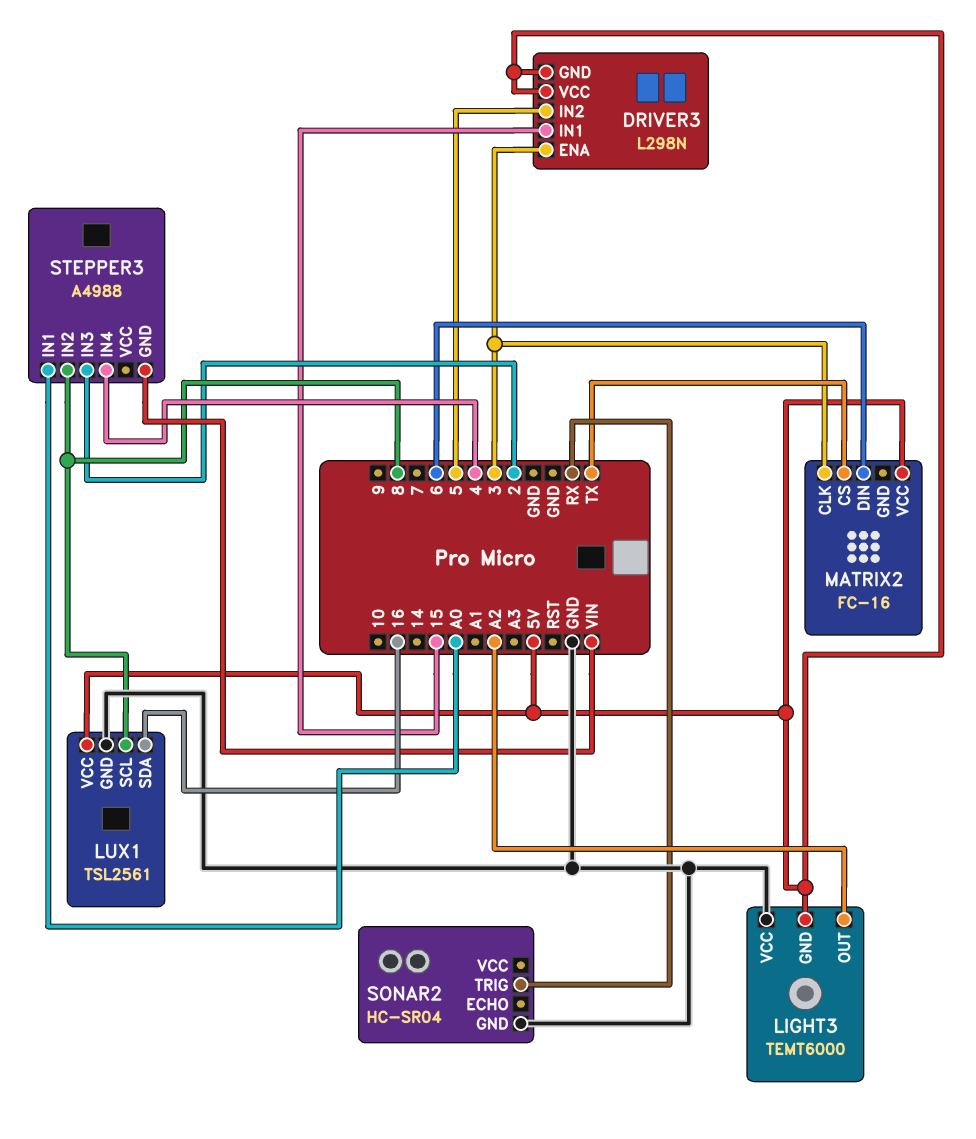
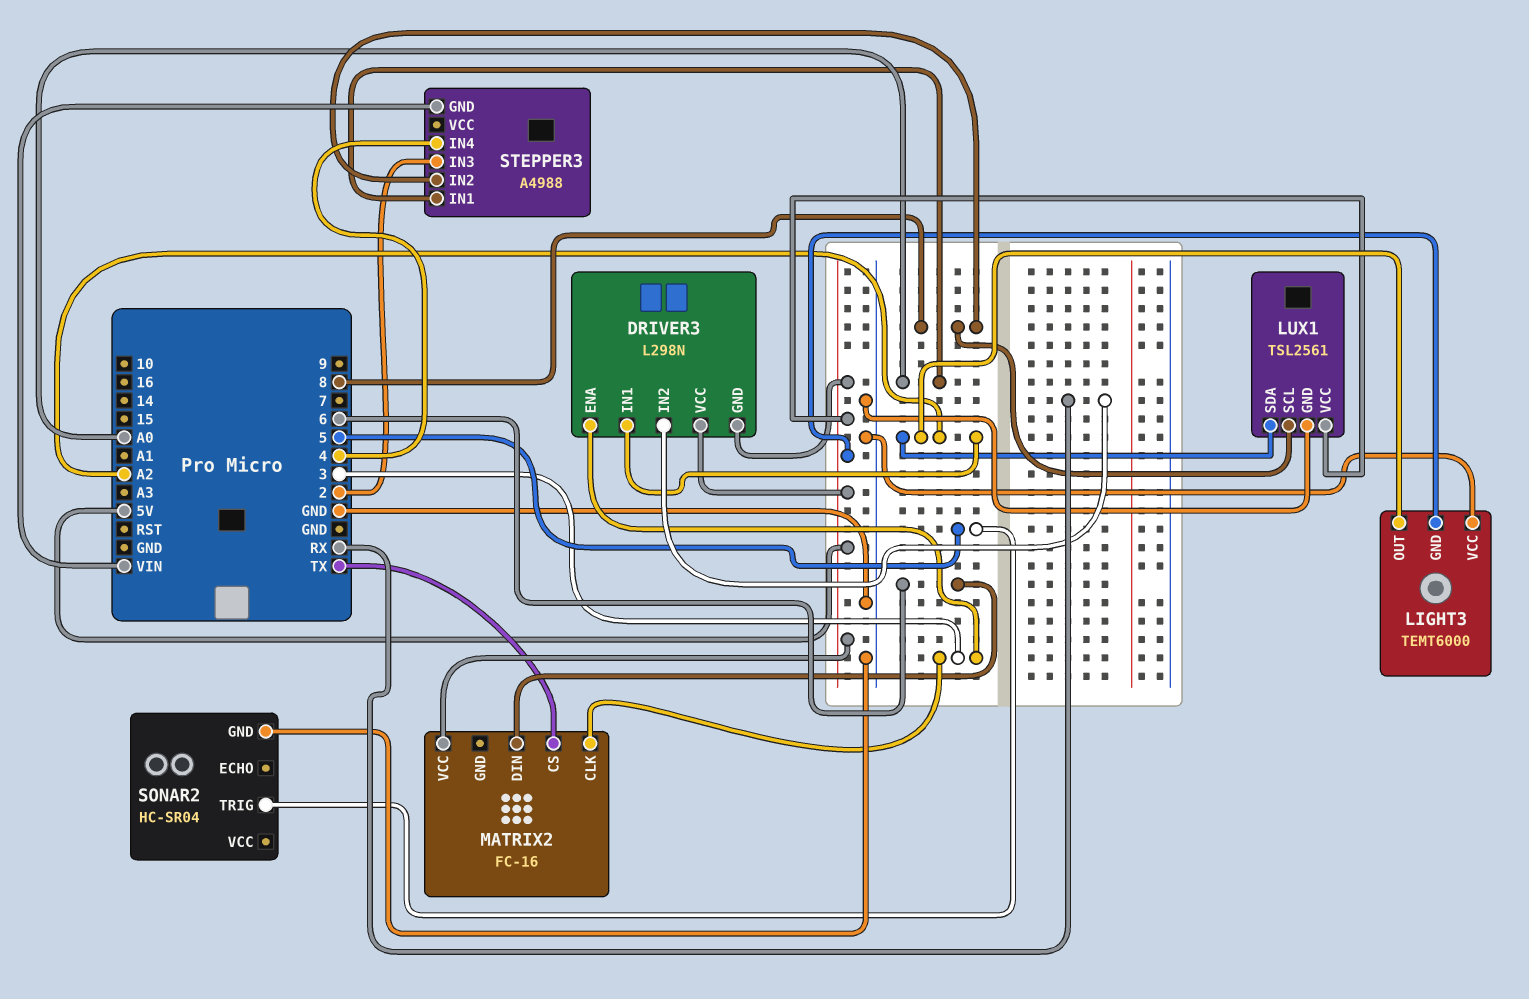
DRIVER3 pin IN1: 15 -> A2
DRIVER3 pin IN2: 5 -> RX
LUX1 pin SDA: 16 -> A2
SONAR2 pin TRIG: RX -> 5

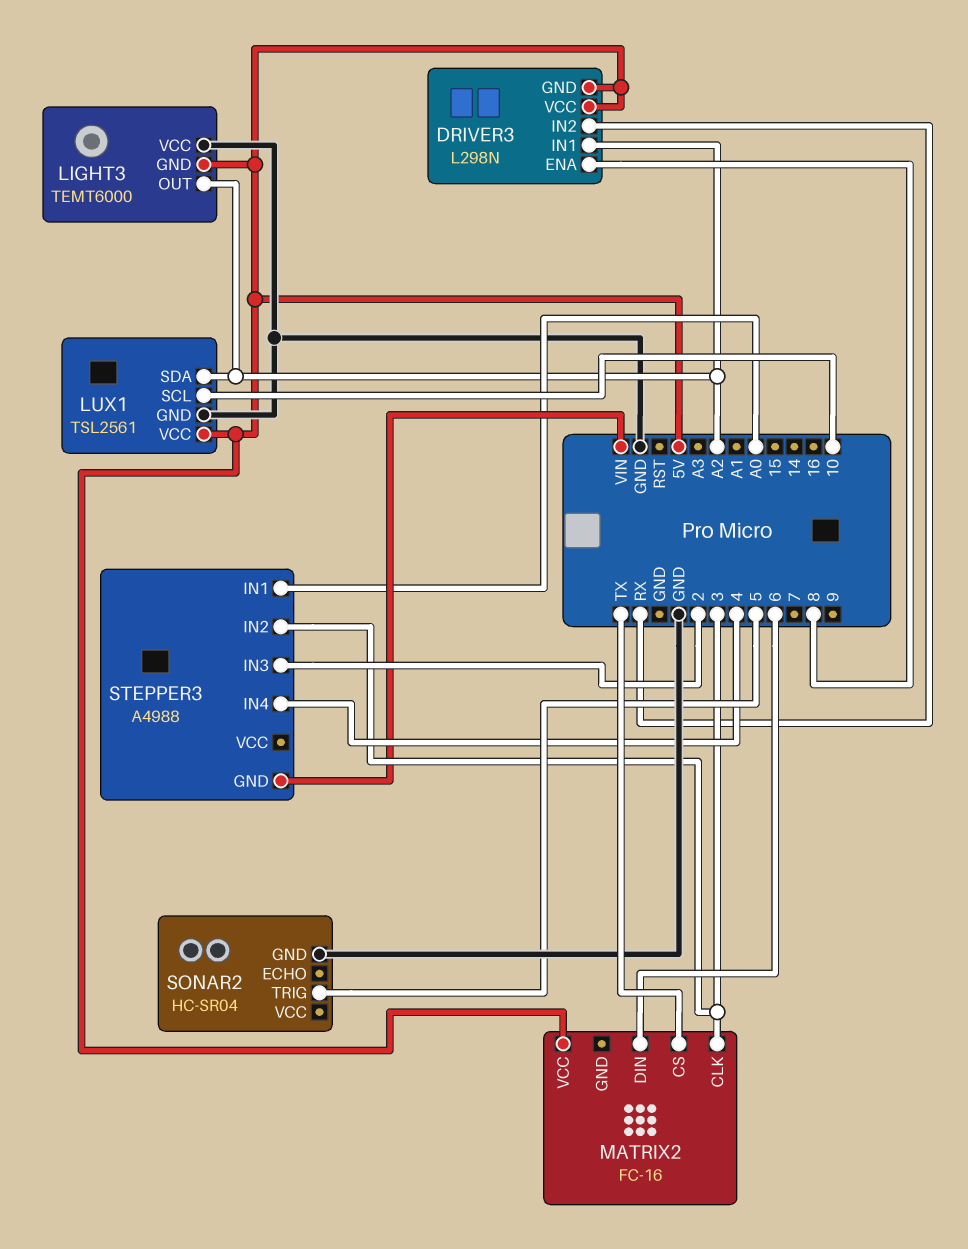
DRIVER3 pin ENA: 3 -> 8
LUX1 pin SCL: 8 -> 10
STEPPER3 pin IN2: 8 -> 3

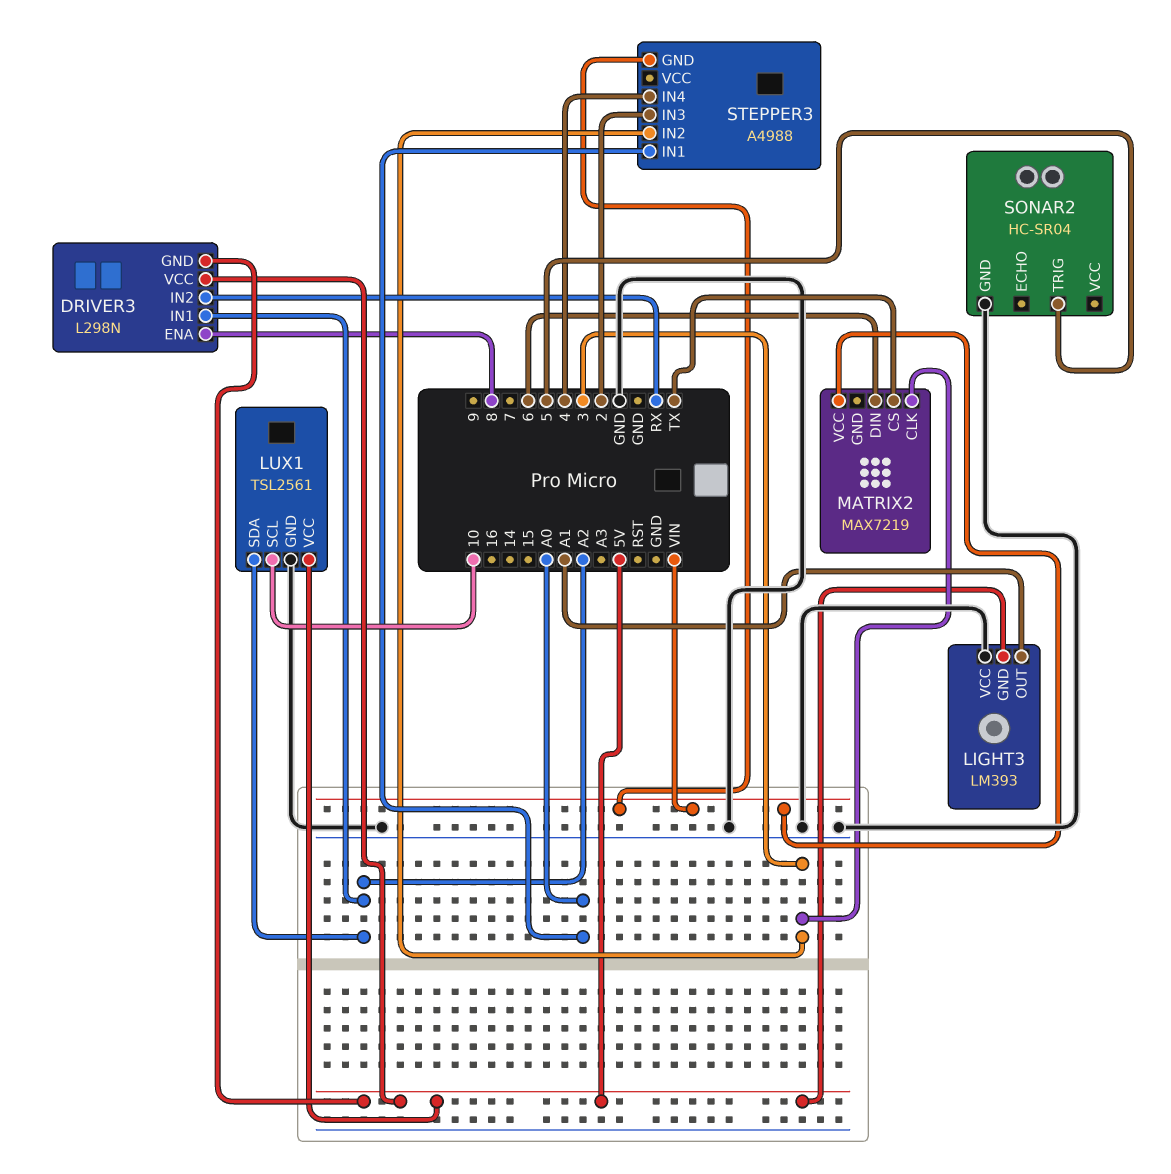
LIGHT3: TEMT6000 -> LM393
LIGHT3 pin OUT: A2 -> A1
MATRIX2: FC-16 -> MAX7219
MATRIX2 pin VCC: 5V -> VIN

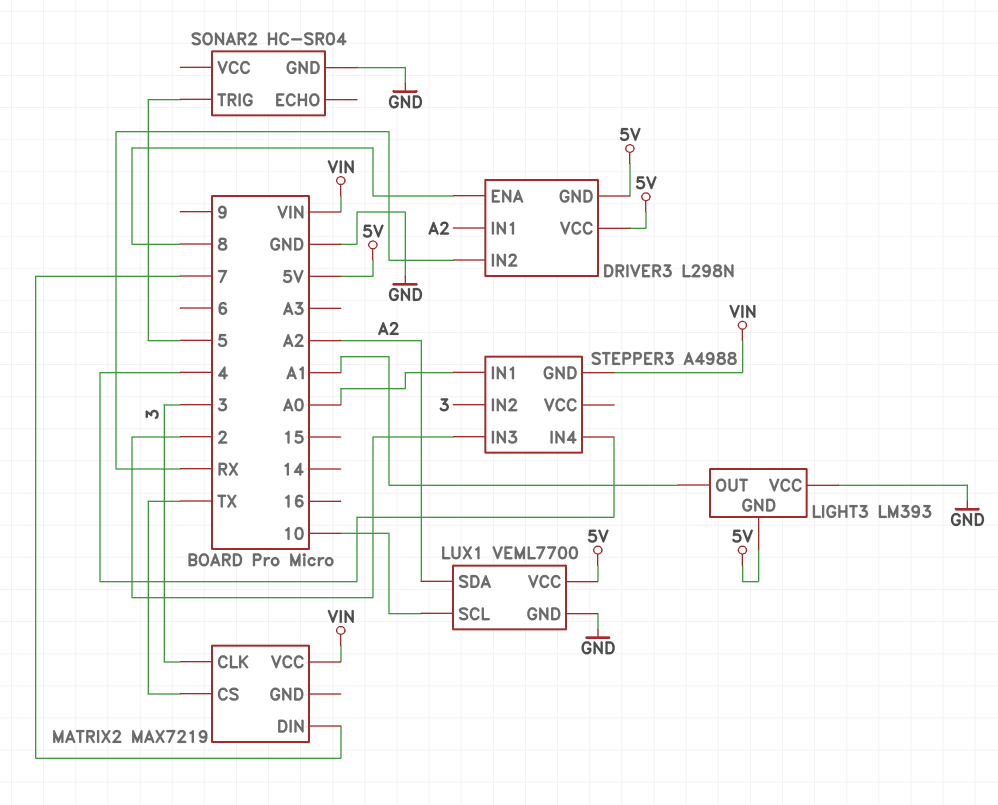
LUX1: TSL2561 -> VEML7700
MATRIX2 pin DIN: 6 -> 7

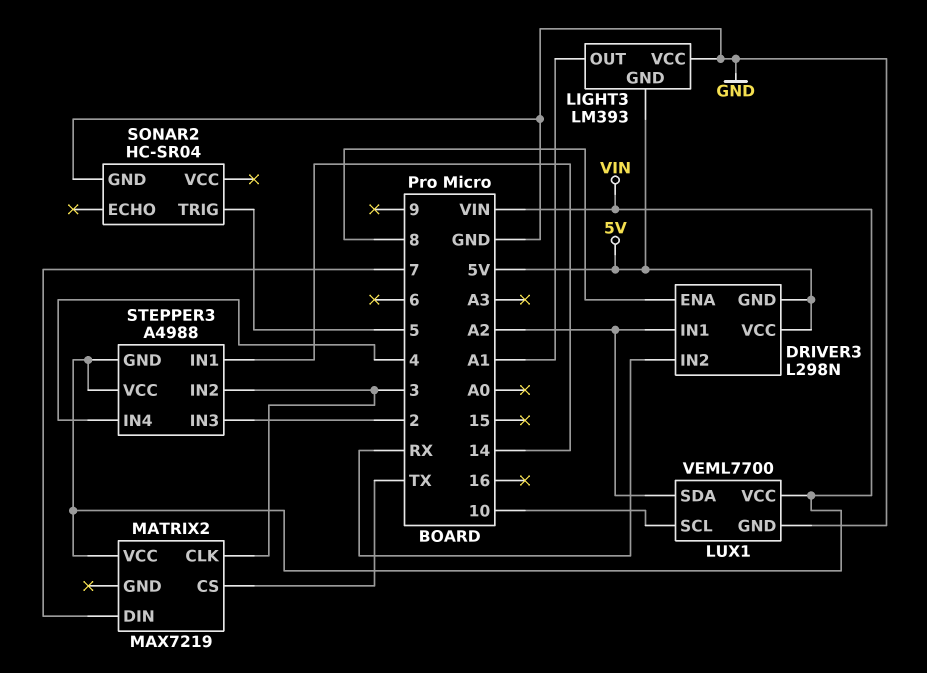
LUX1 pin VCC: 5V -> VIN
STEPPER3 pin IN1: A0 -> 14
STEPPER3 pin VCC: none -> VIN

